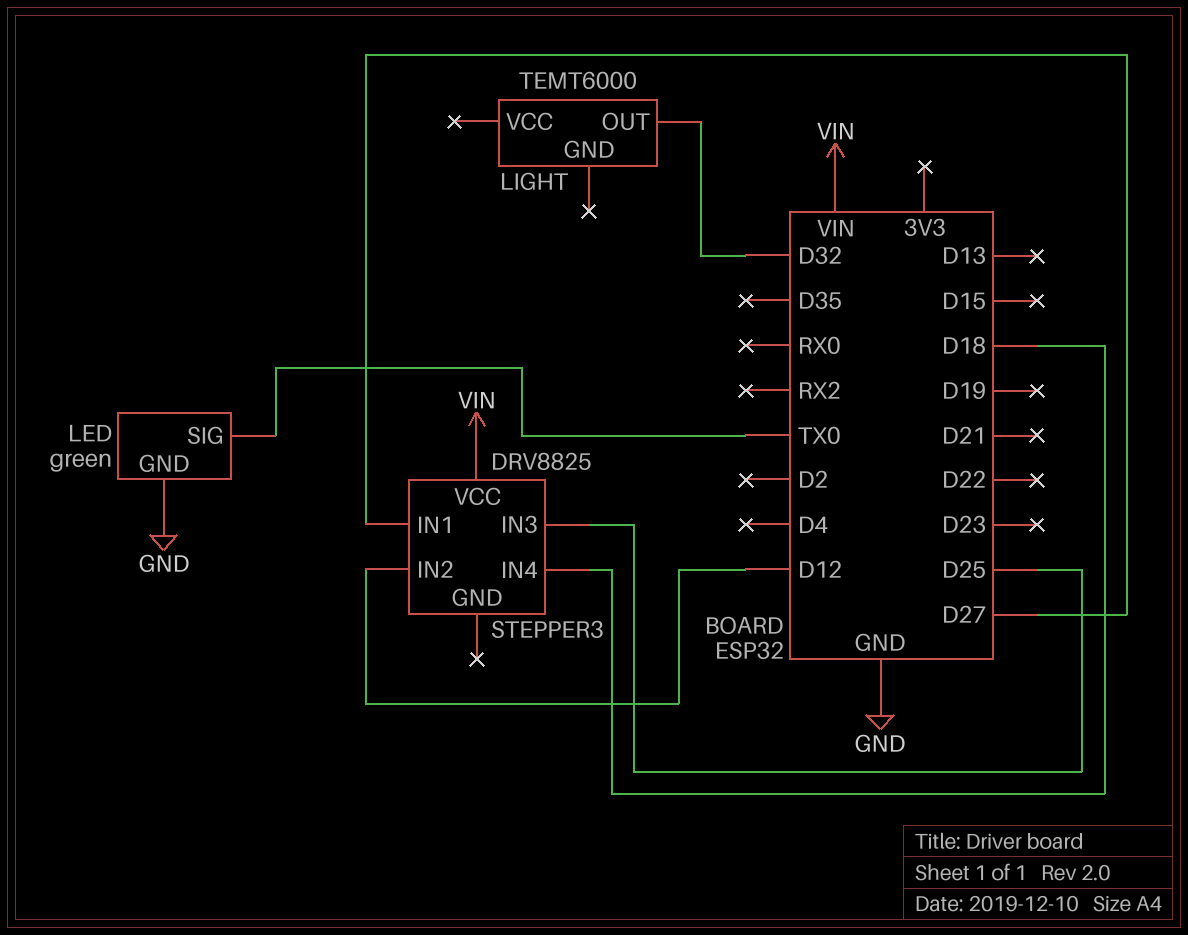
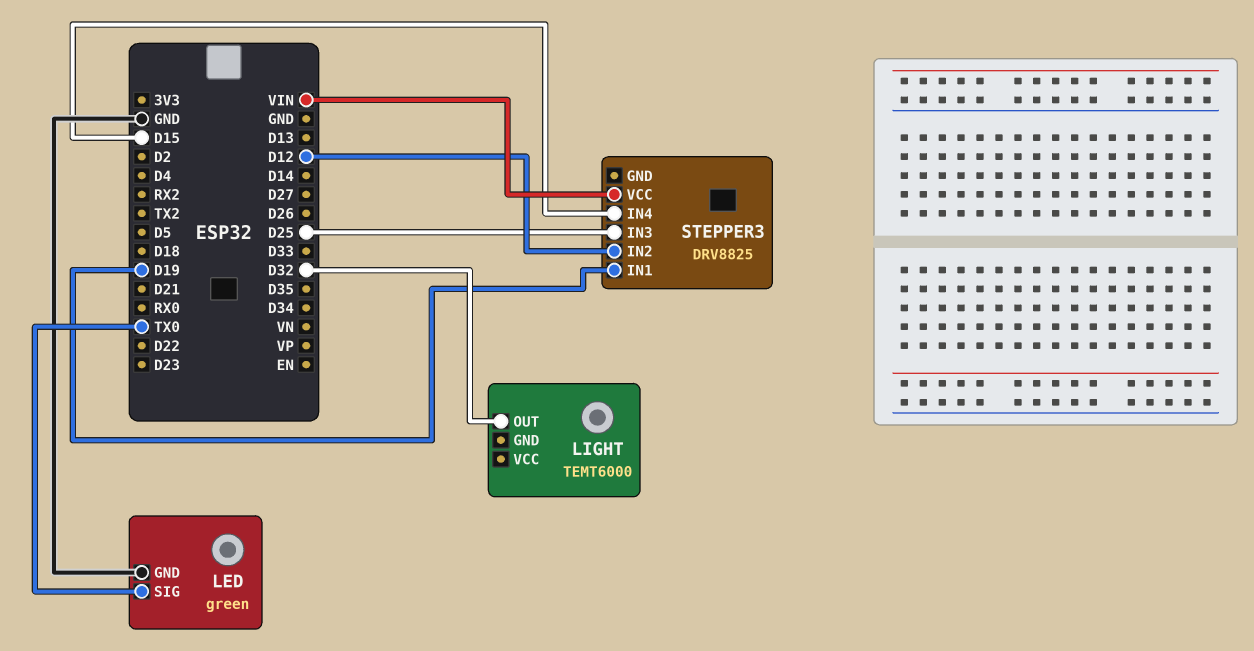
STEPPER3 pin IN1: D27 -> D19
STEPPER3 pin IN4: D18 -> D15

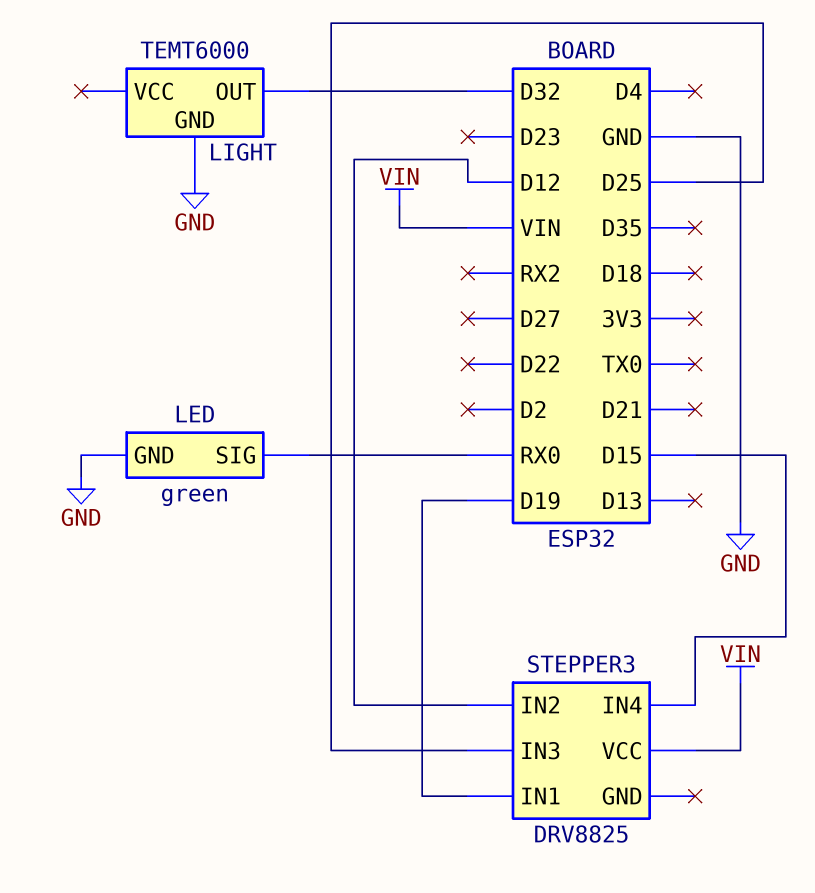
LED pin SIG: TX0 -> RX0
LIGHT pin GND: none -> GND

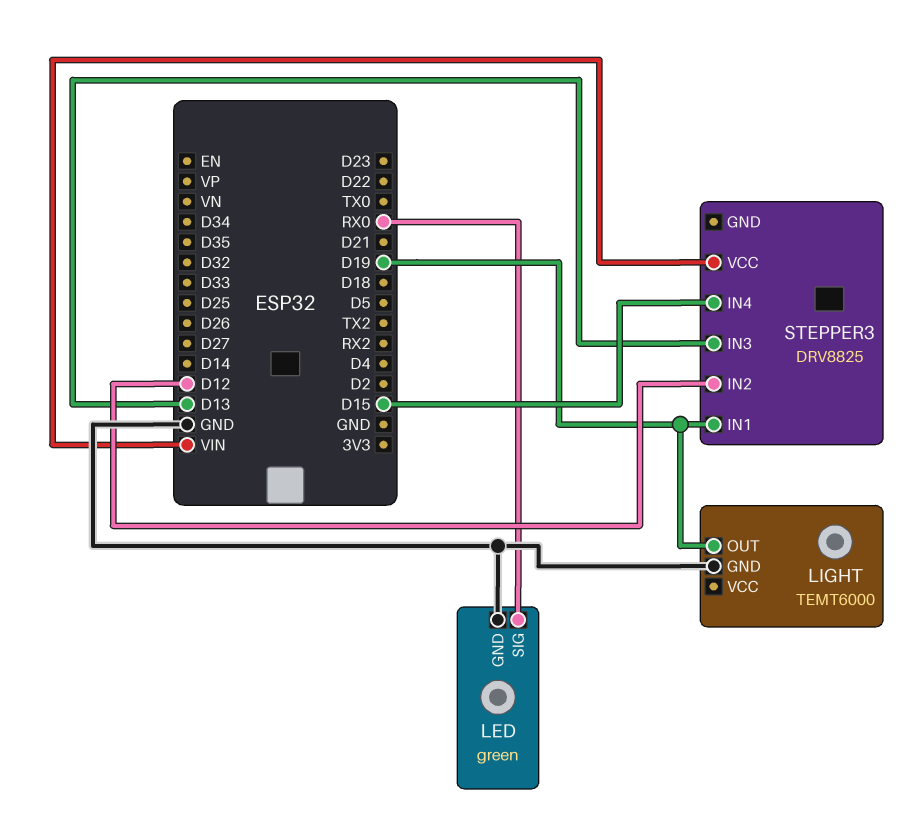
LIGHT pin OUT: D32 -> D19
STEPPER3 pin IN3: D25 -> D13

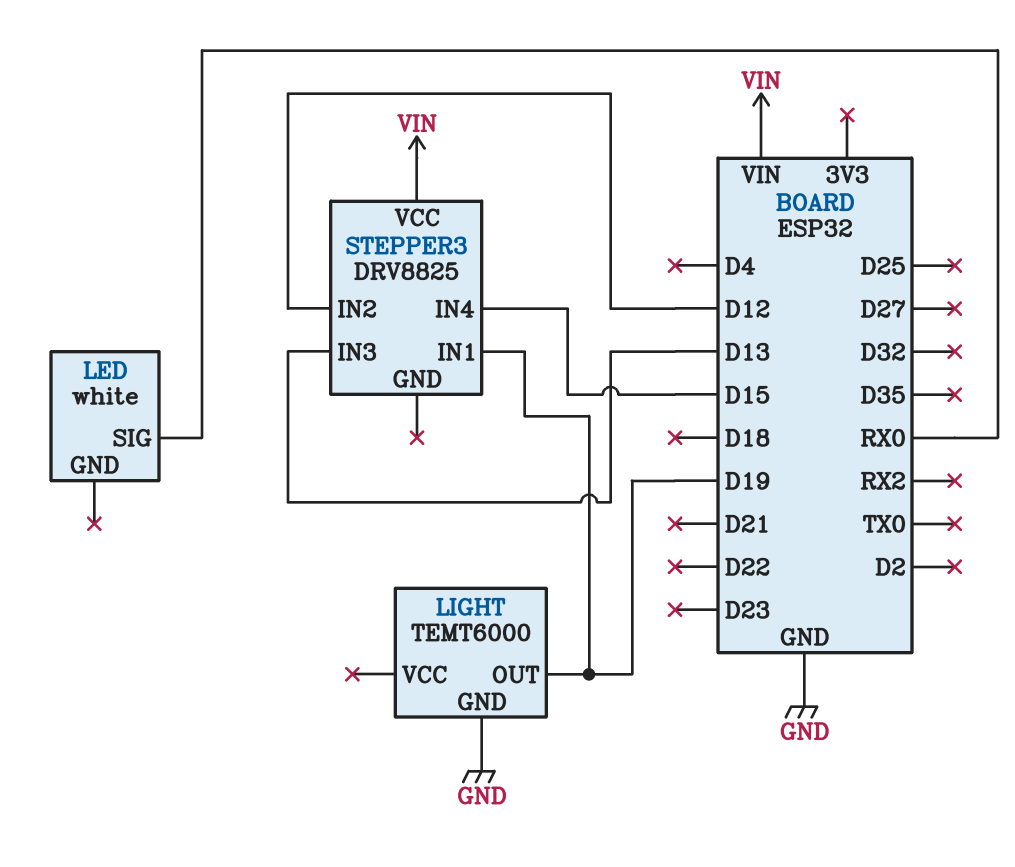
LED: green -> white
LED pin GND: GND -> none

